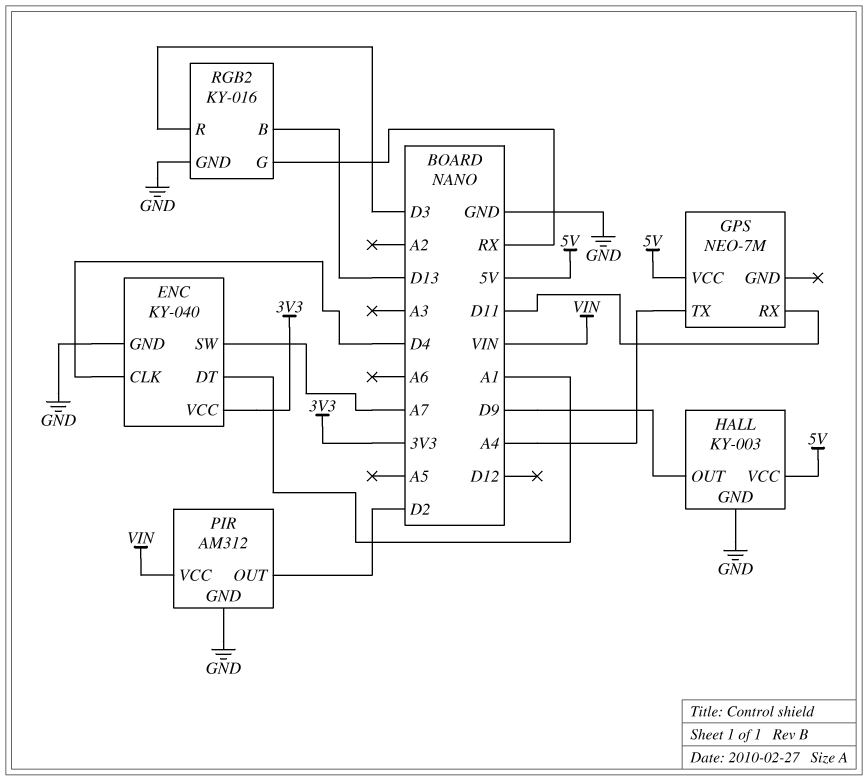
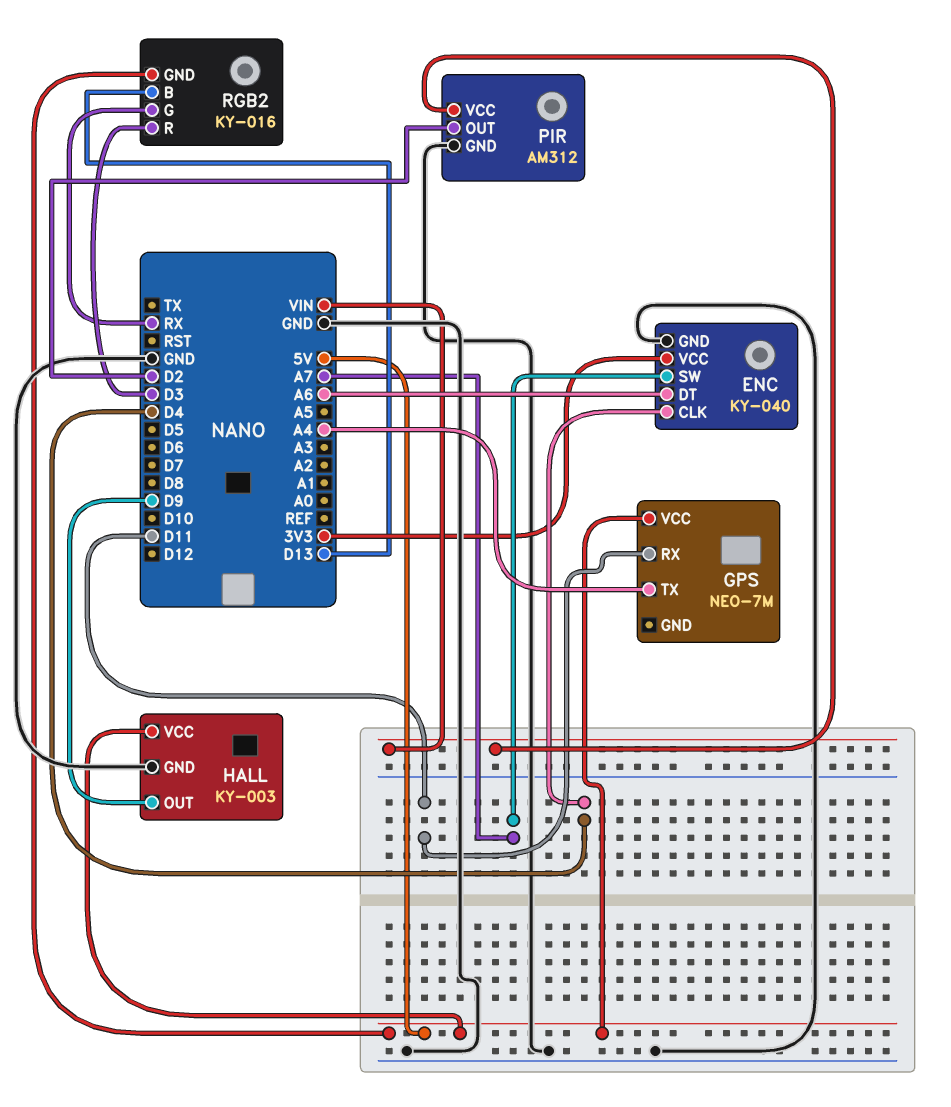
ENC pin DT: A1 -> A6
RGB2 pin GND: GND -> 5V

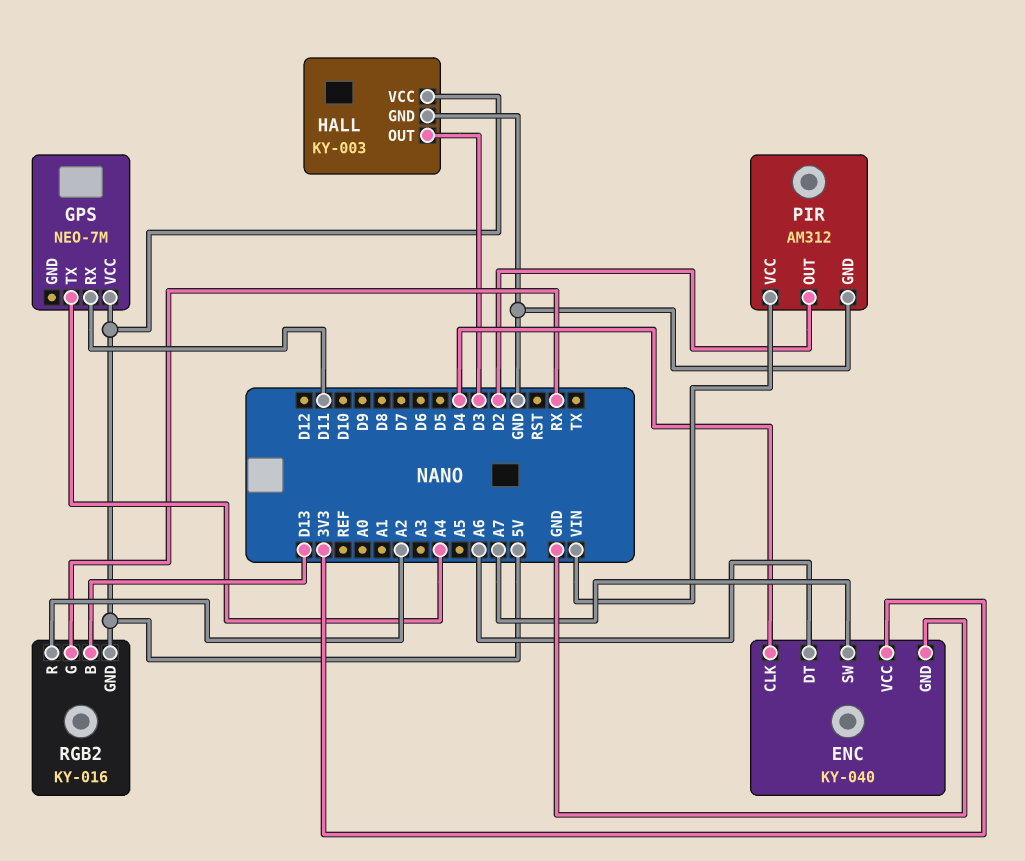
HALL pin OUT: D9 -> D3
RGB2 pin R: D3 -> A2

